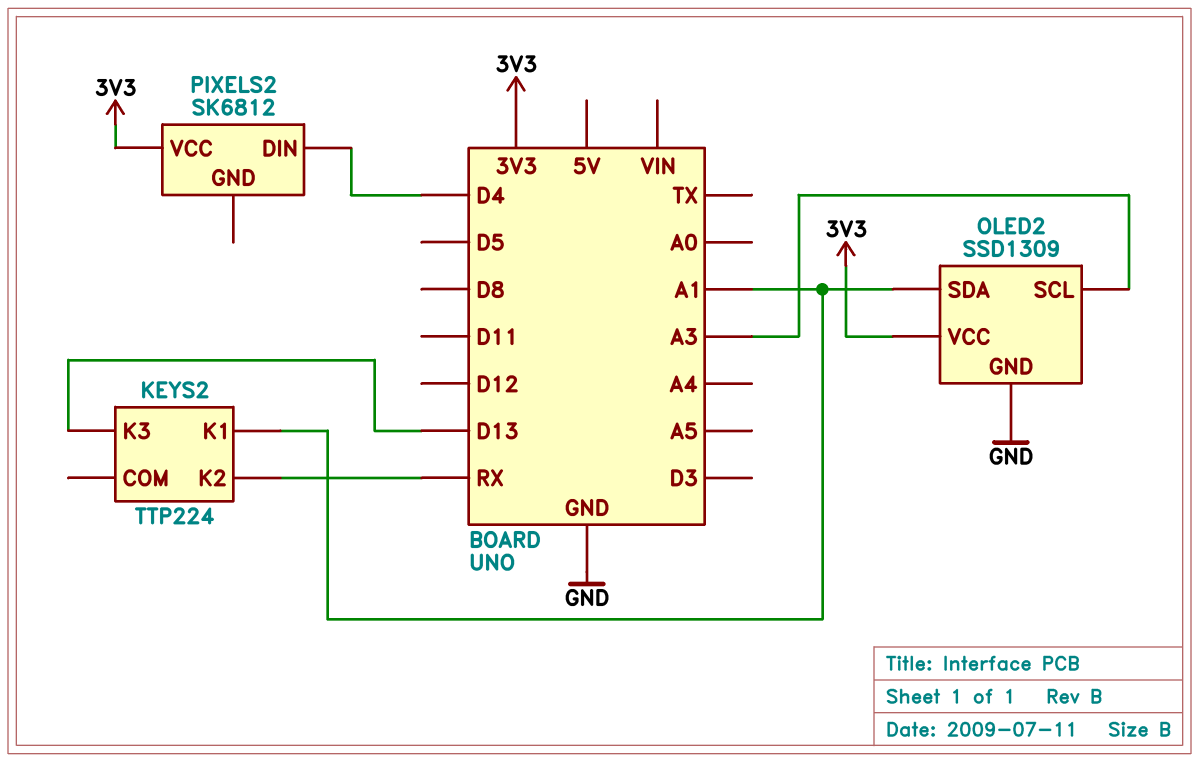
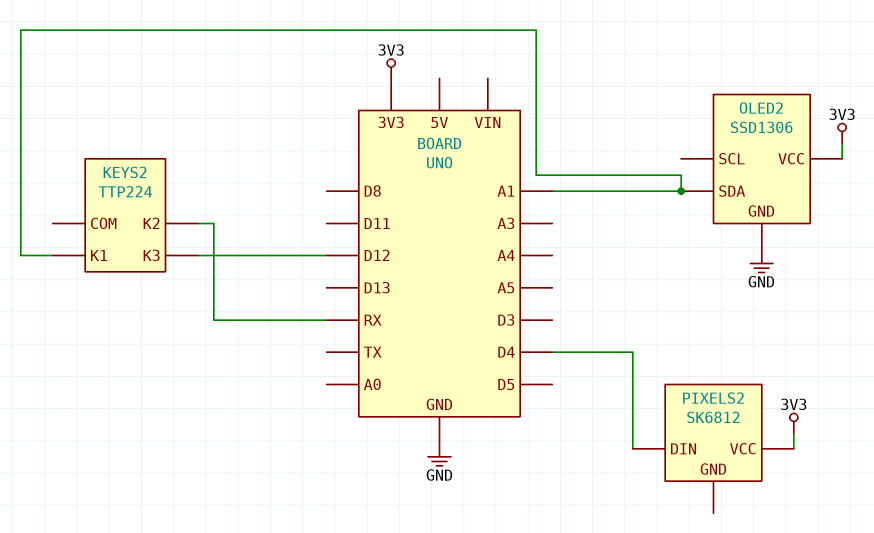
KEYS2 pin K3: D13 -> D12
OLED2: SSD1309 -> SSD1306
OLED2 pin SCL: A3 -> none

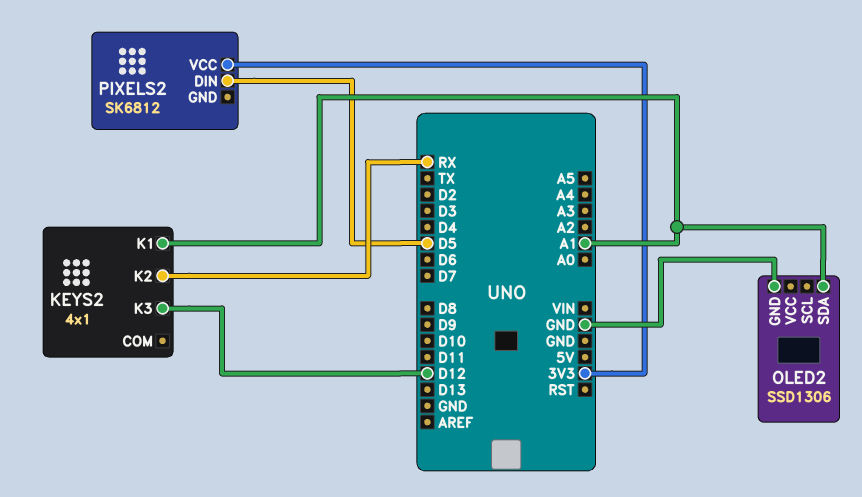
KEYS2: TTP224 -> 4x1
OLED2 pin VCC: 3V3 -> none
PIXELS2 pin DIN: D4 -> D5

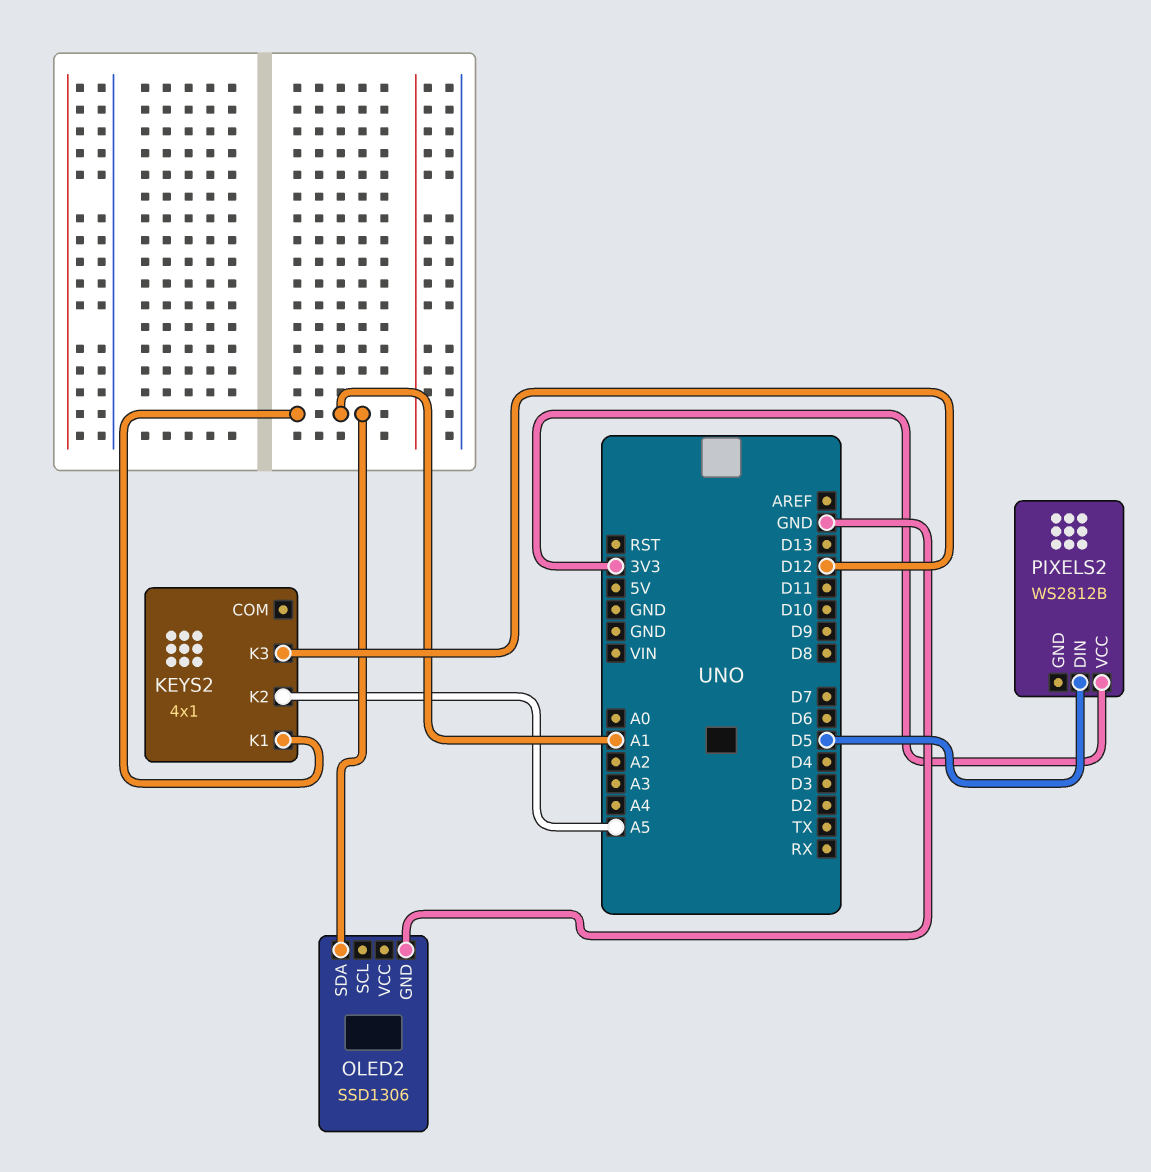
KEYS2 pin K2: RX -> A5
PIXELS2: SK6812 -> WS2812B

